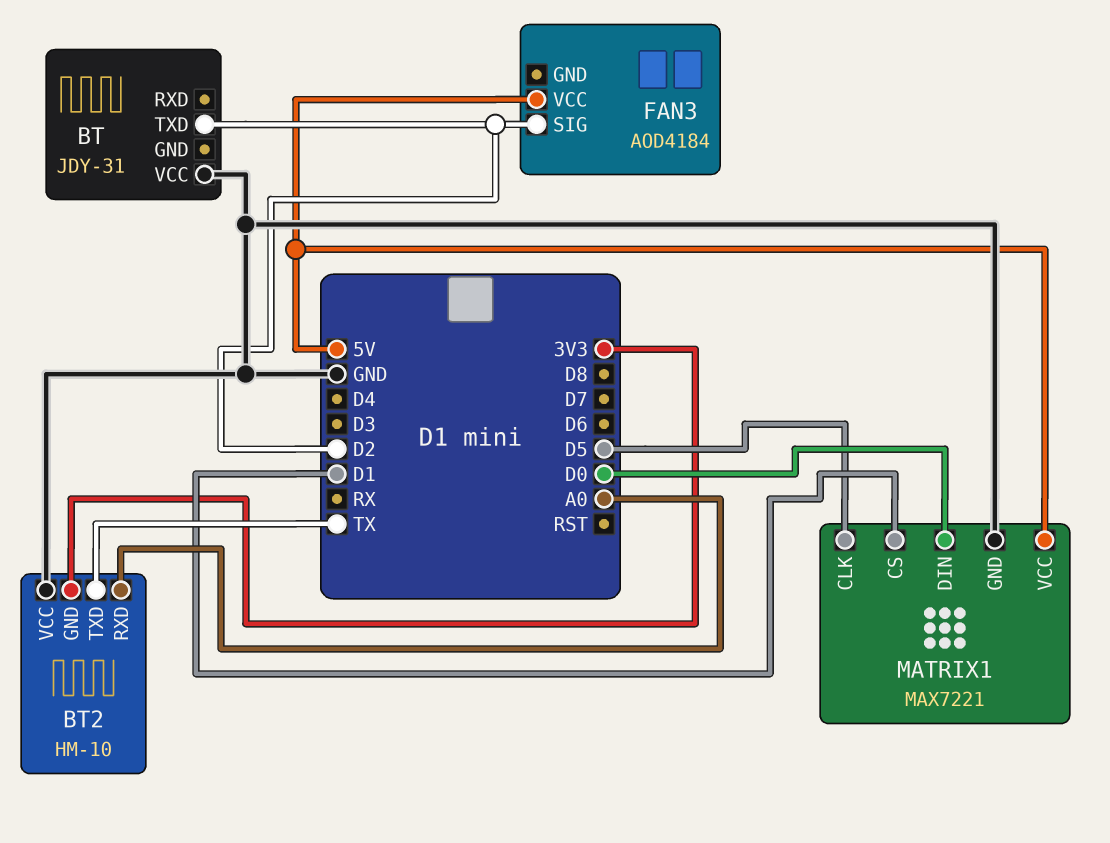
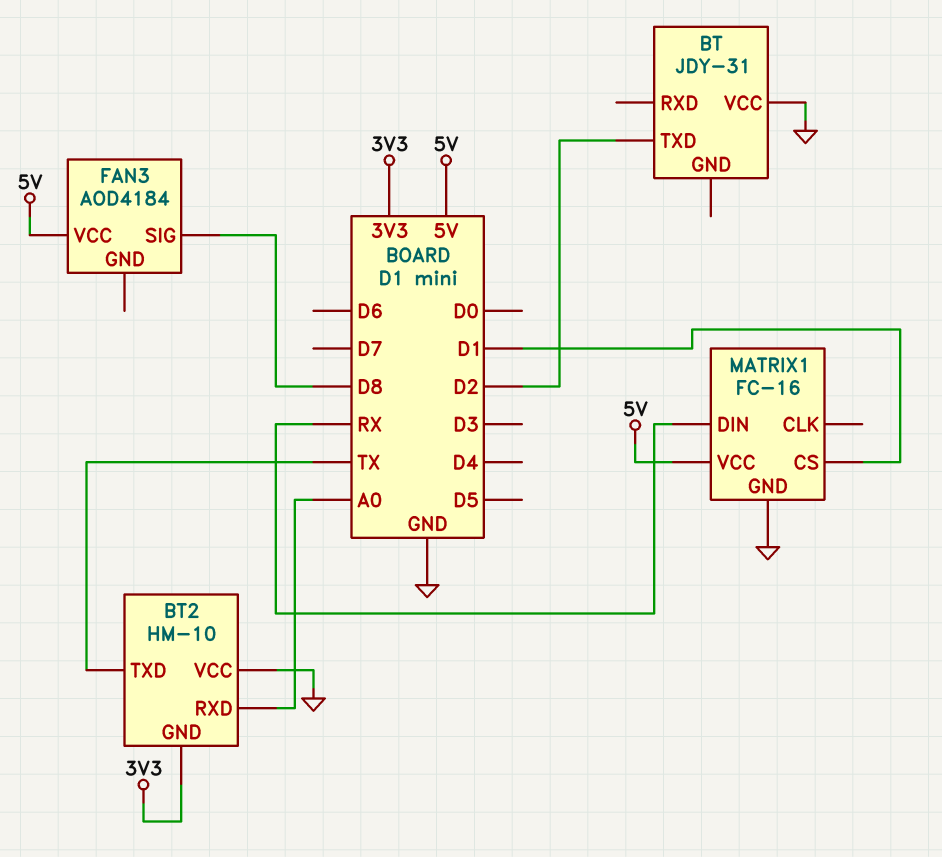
FAN3 pin SIG: D2 -> D8
MATRIX1: MAX7221 -> FC-16
MATRIX1 pin CLK: D5 -> none
MATRIX1 pin DIN: D0 -> RX

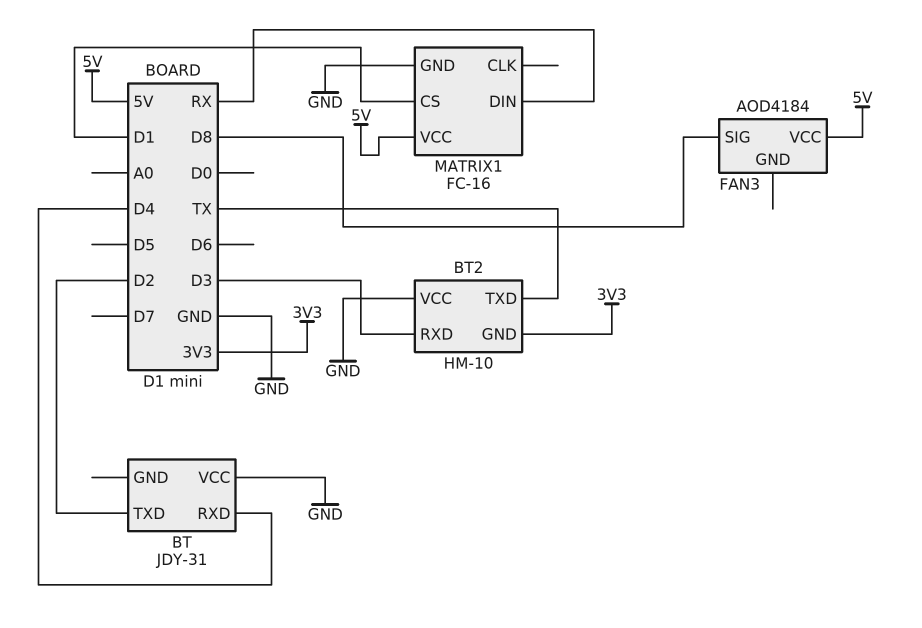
BT pin RXD: none -> D4
BT2 pin RXD: A0 -> D3

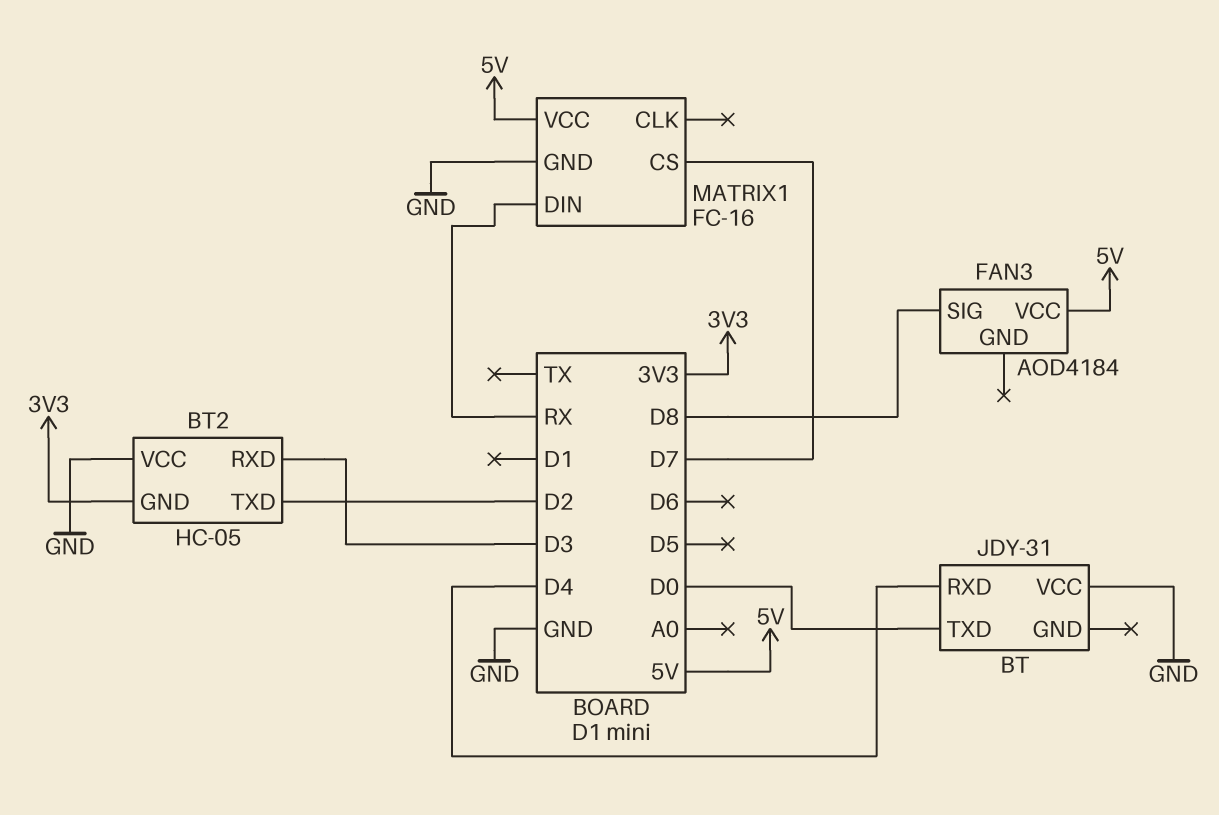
BT pin TXD: D2 -> D0
BT2: HM-10 -> HC-05
BT2 pin TXD: TX -> D2
MATRIX1 pin CS: D1 -> D7

